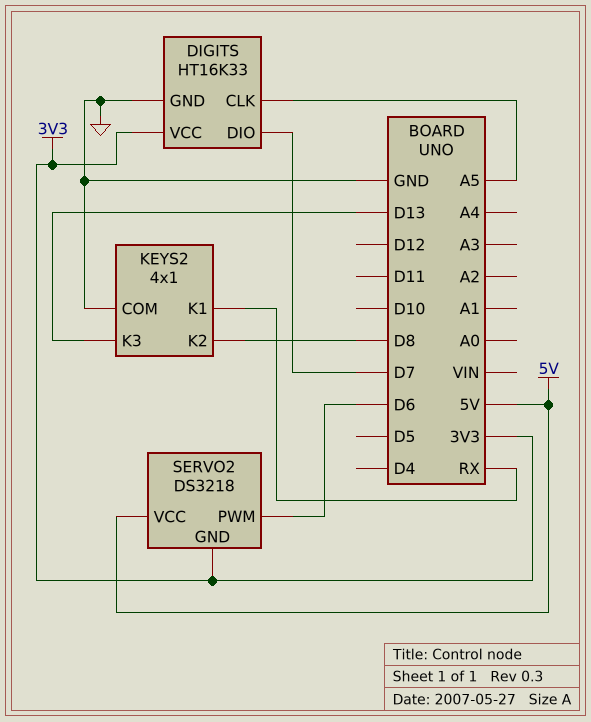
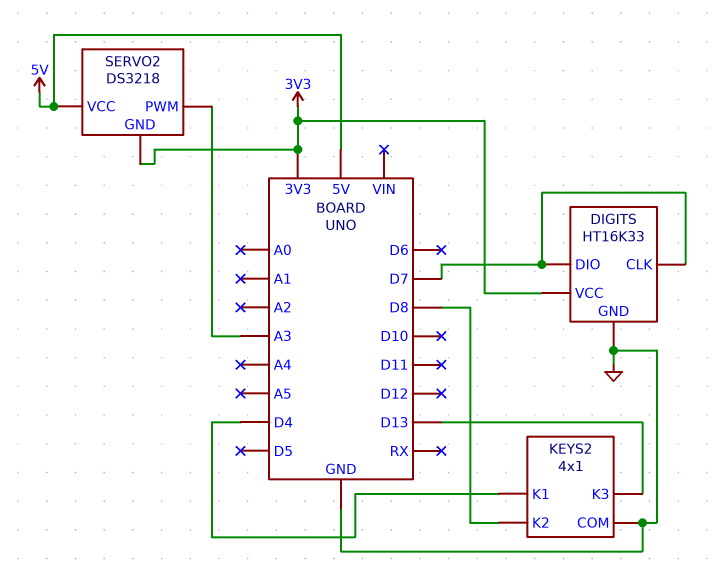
DIGITS pin CLK: A5 -> D7
KEYS2 pin K1: RX -> D4
SERVO2 pin PWM: D6 -> A3

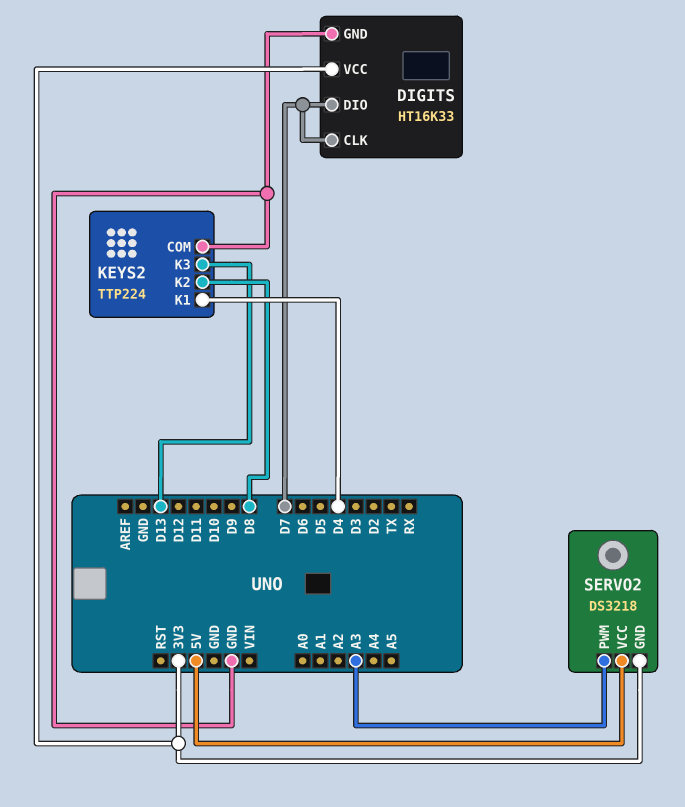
KEYS2: 4x1 -> TTP224

